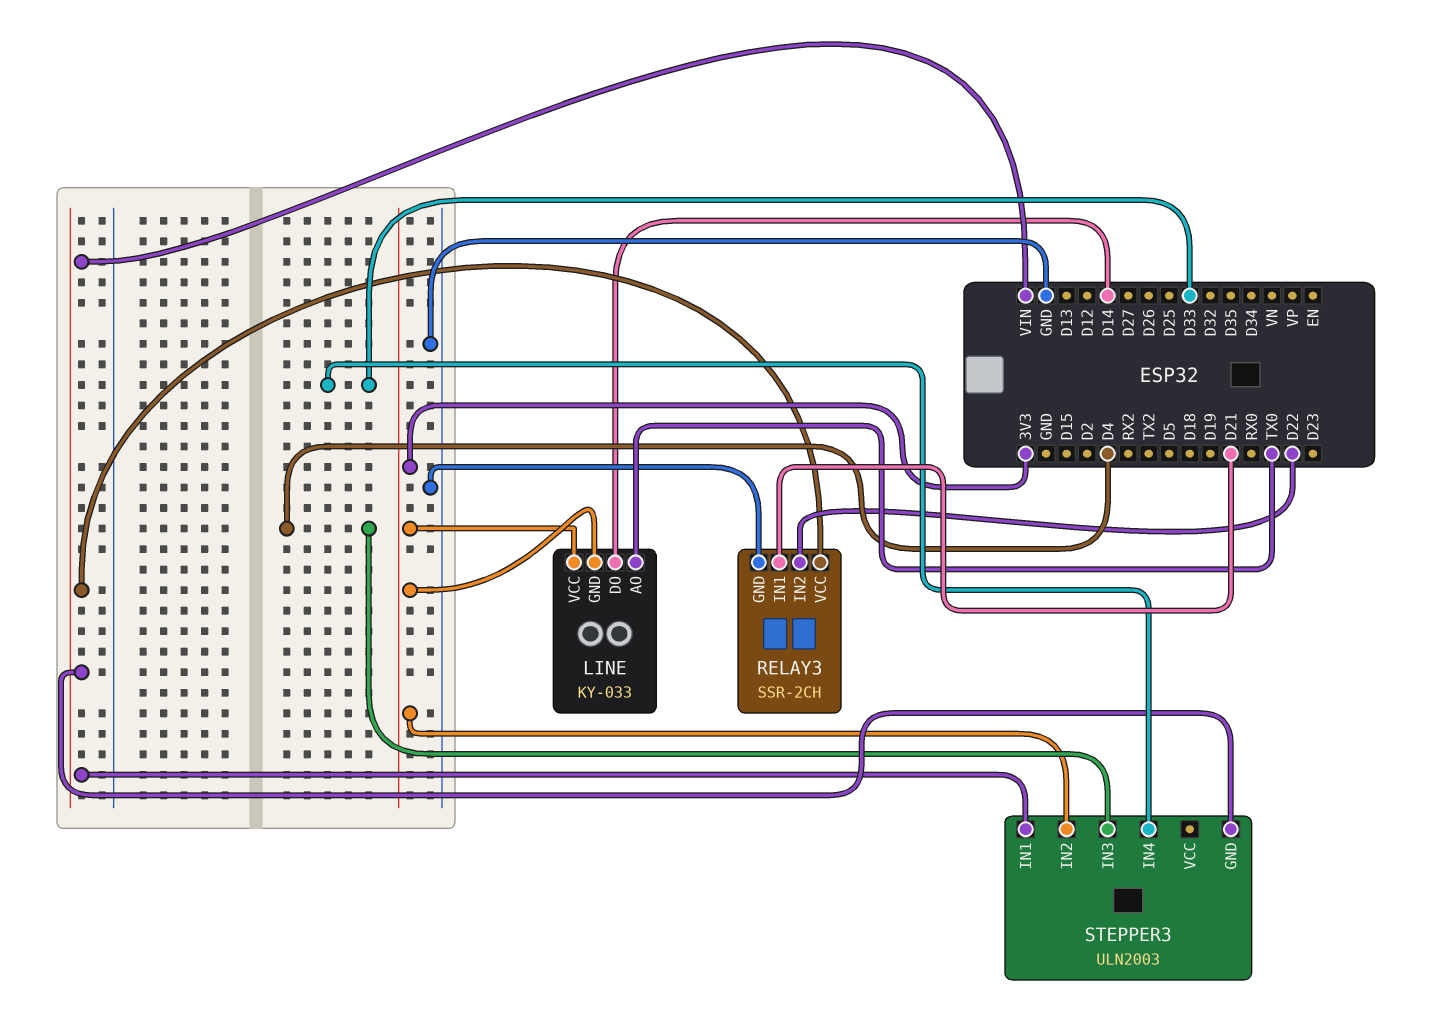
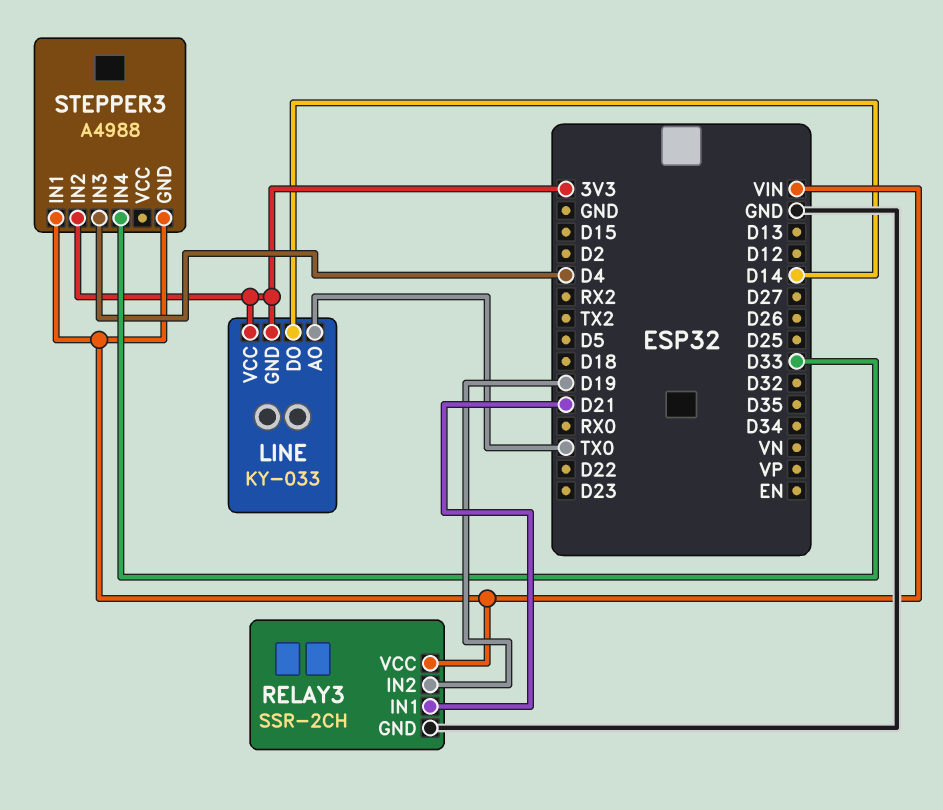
RELAY3 pin IN2: D22 -> D19
STEPPER3: ULN2003 -> A4988

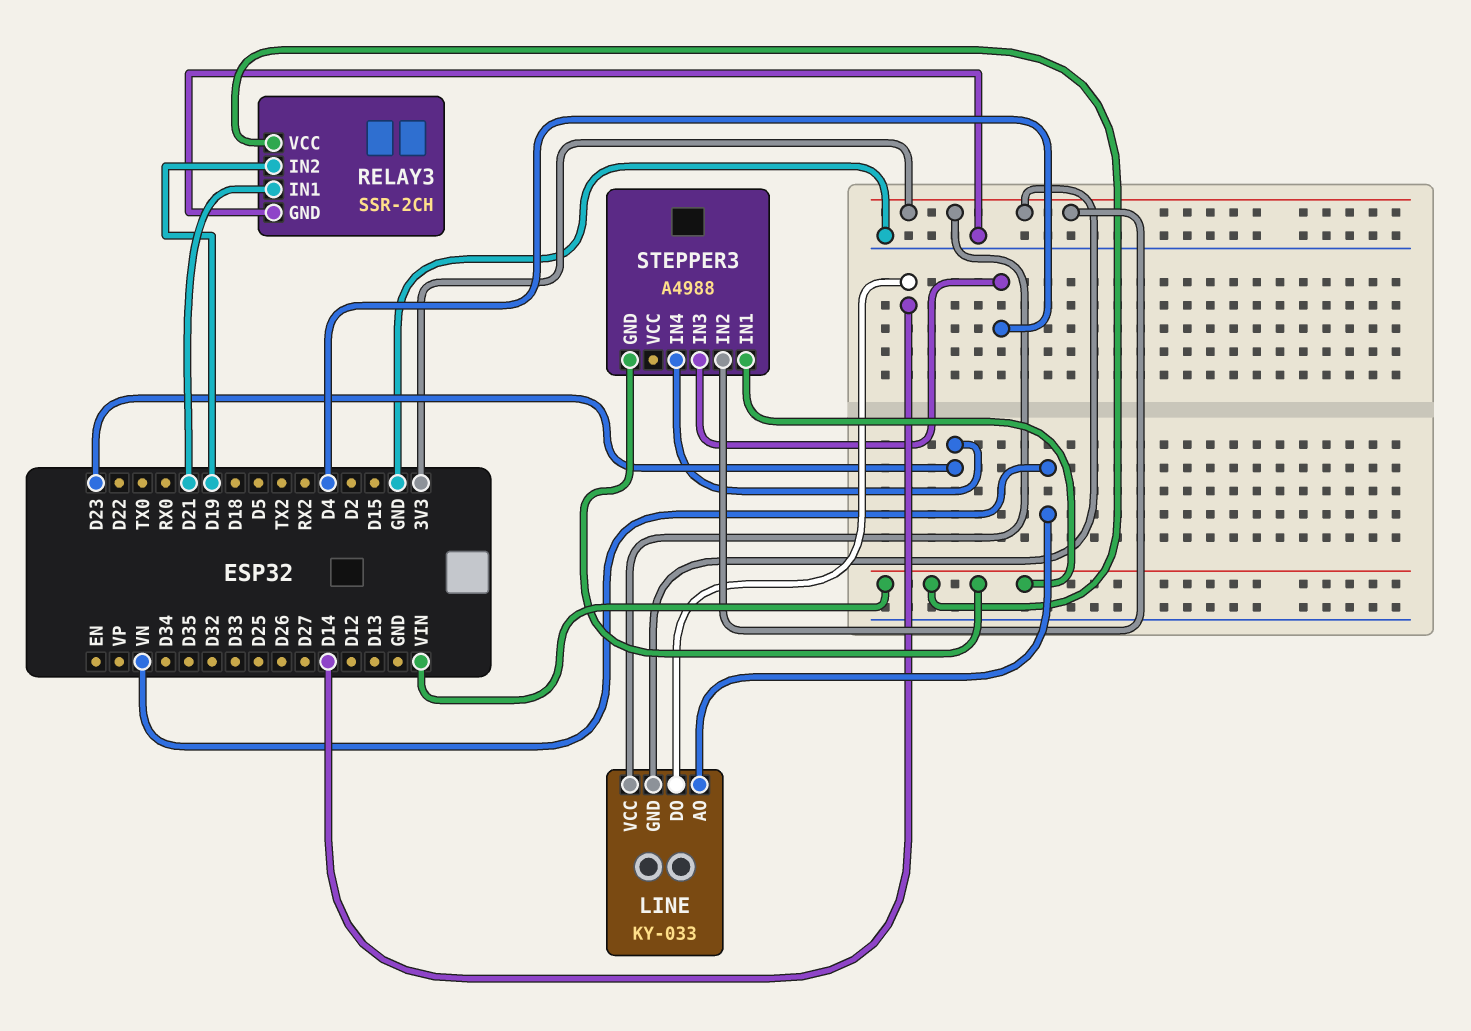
LINE pin AO: TX0 -> VN
STEPPER3 pin IN4: D33 -> D23

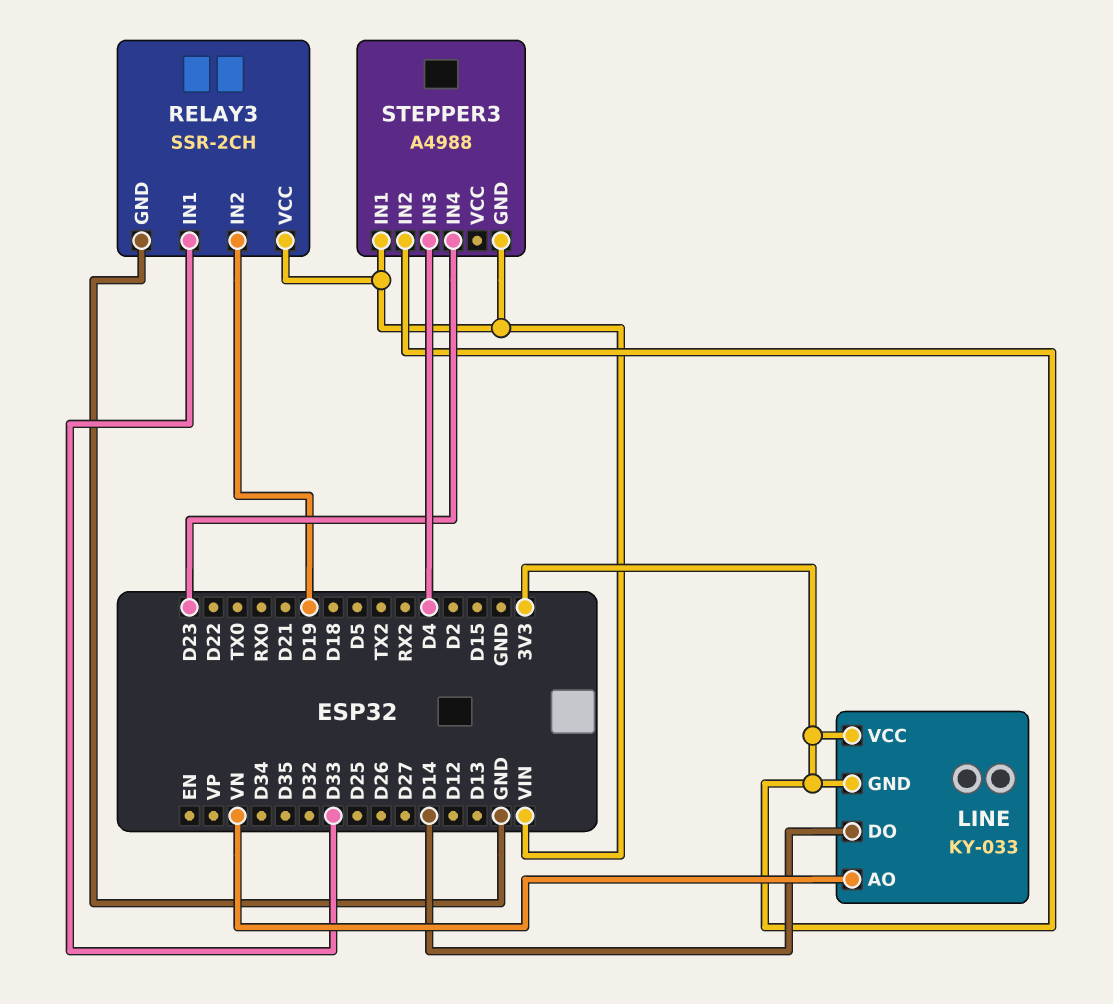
RELAY3 pin IN1: D21 -> D33

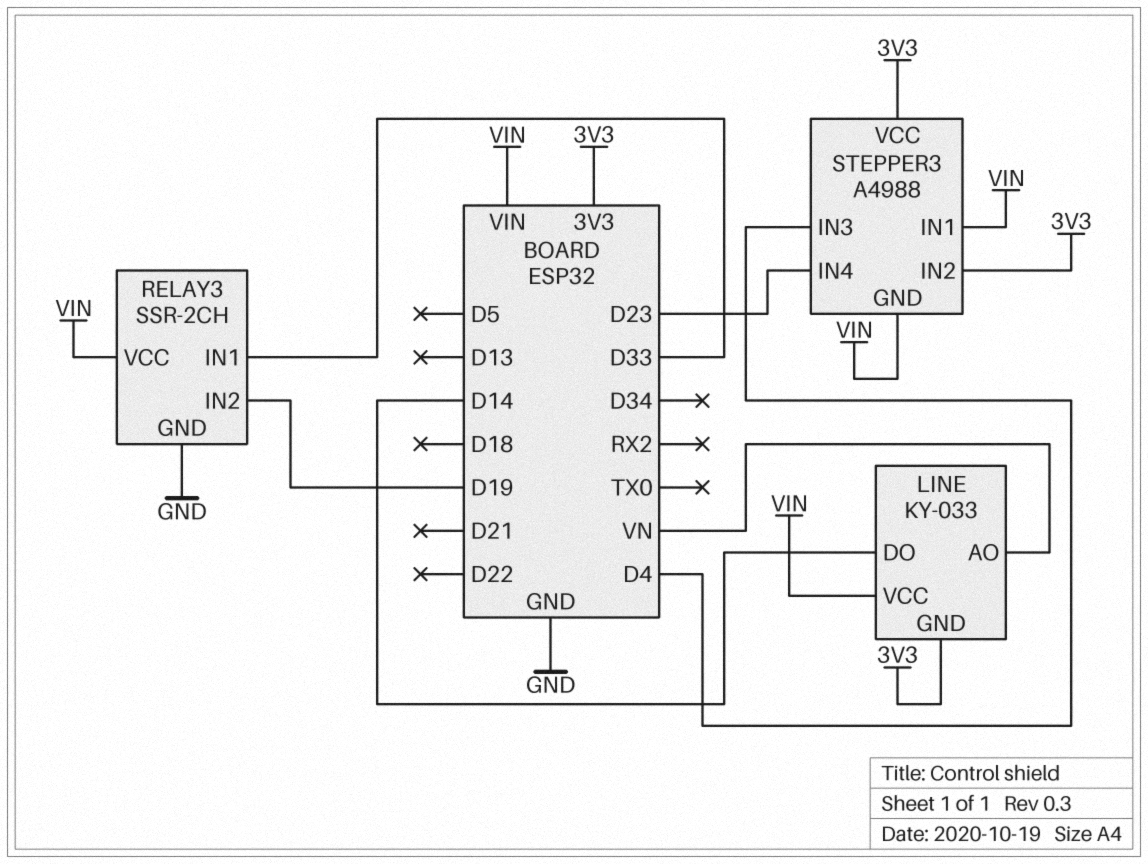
LINE pin VCC: 3V3 -> VIN
STEPPER3 pin VCC: none -> 3V3

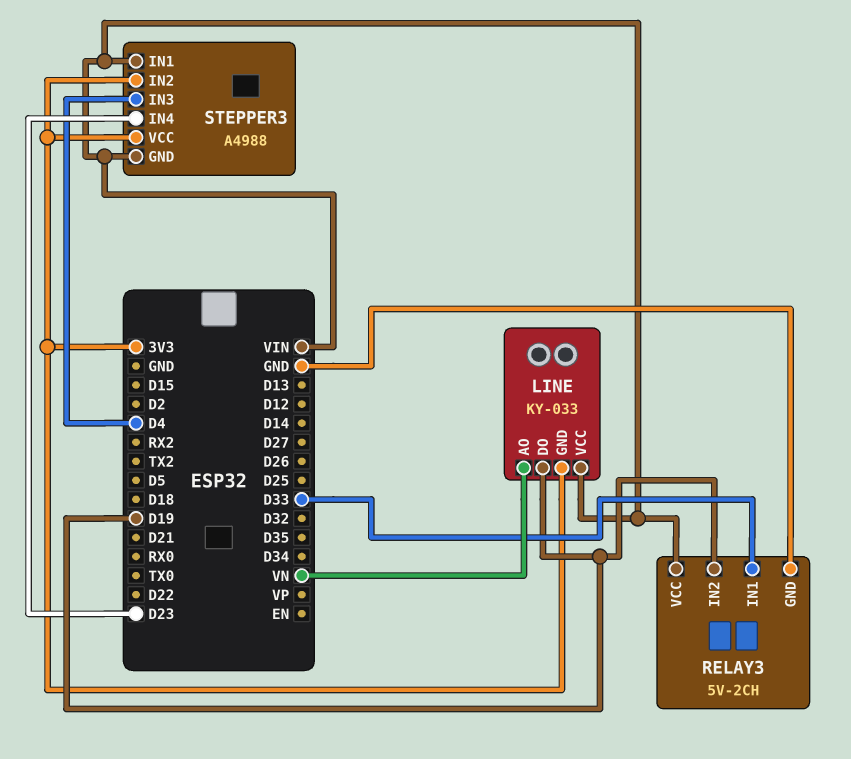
LINE pin DO: D14 -> D19
RELAY3: SSR-2CH -> 5V-2CH

